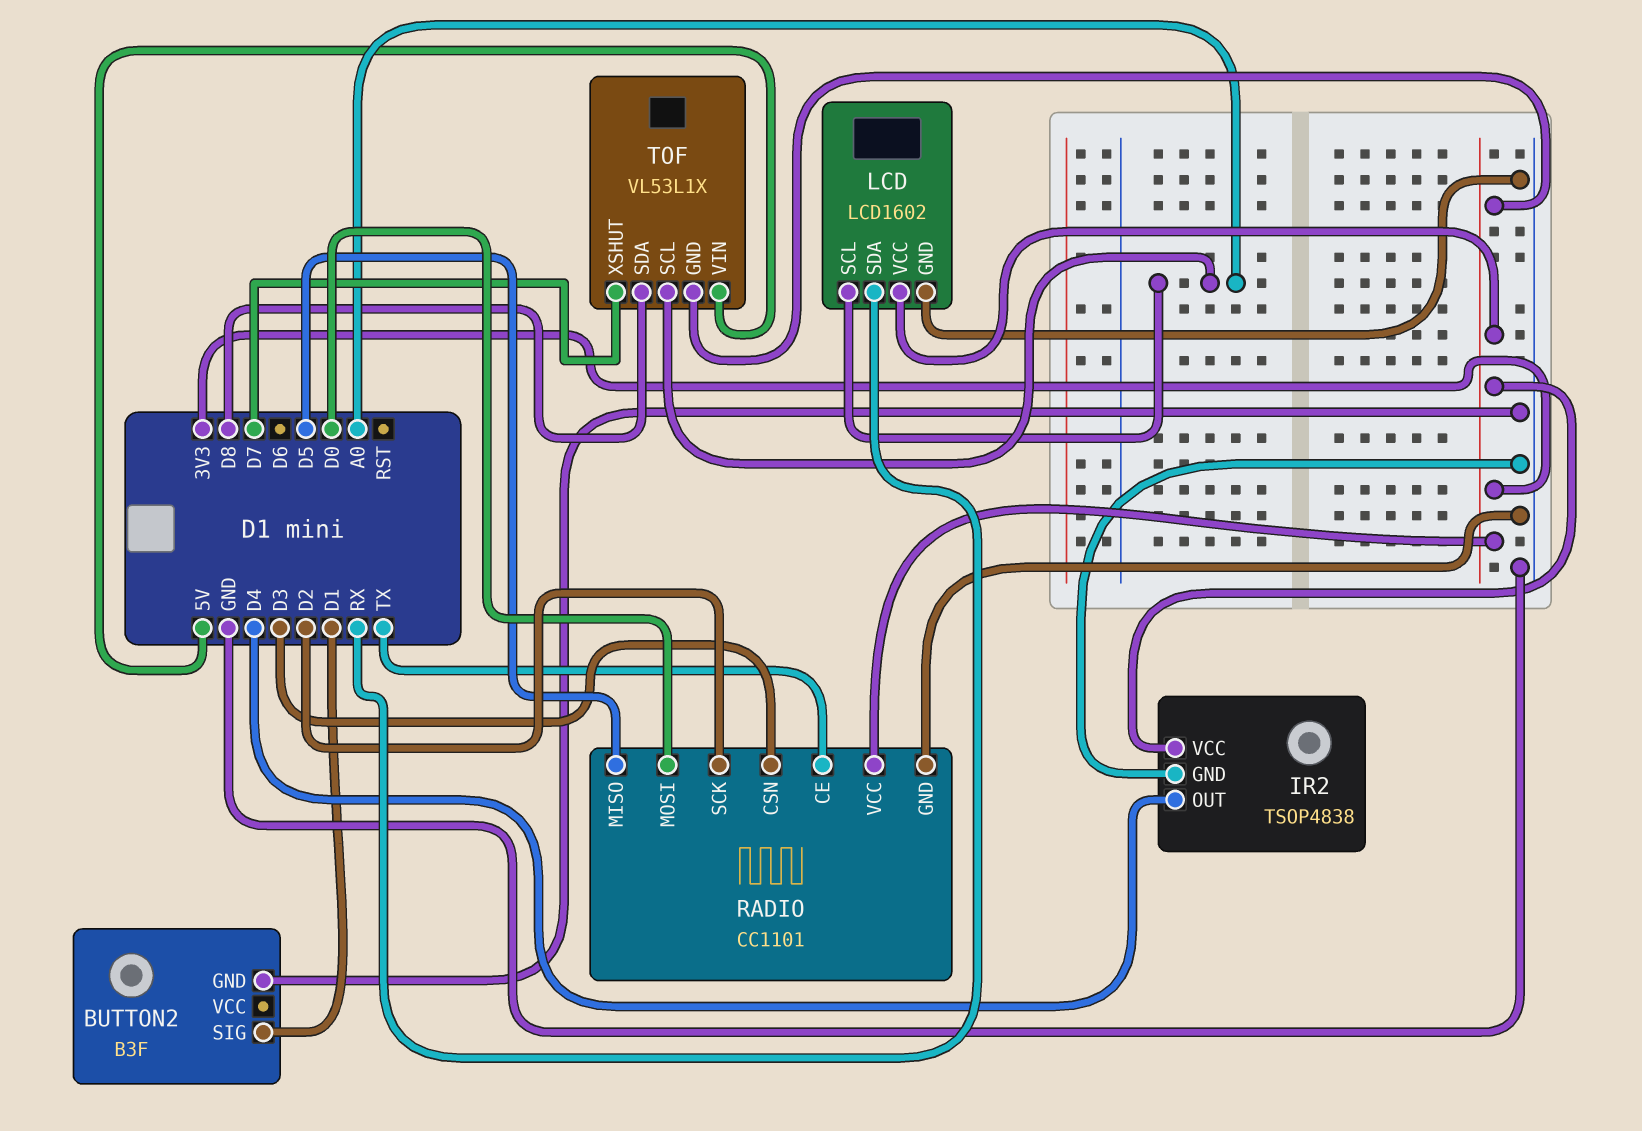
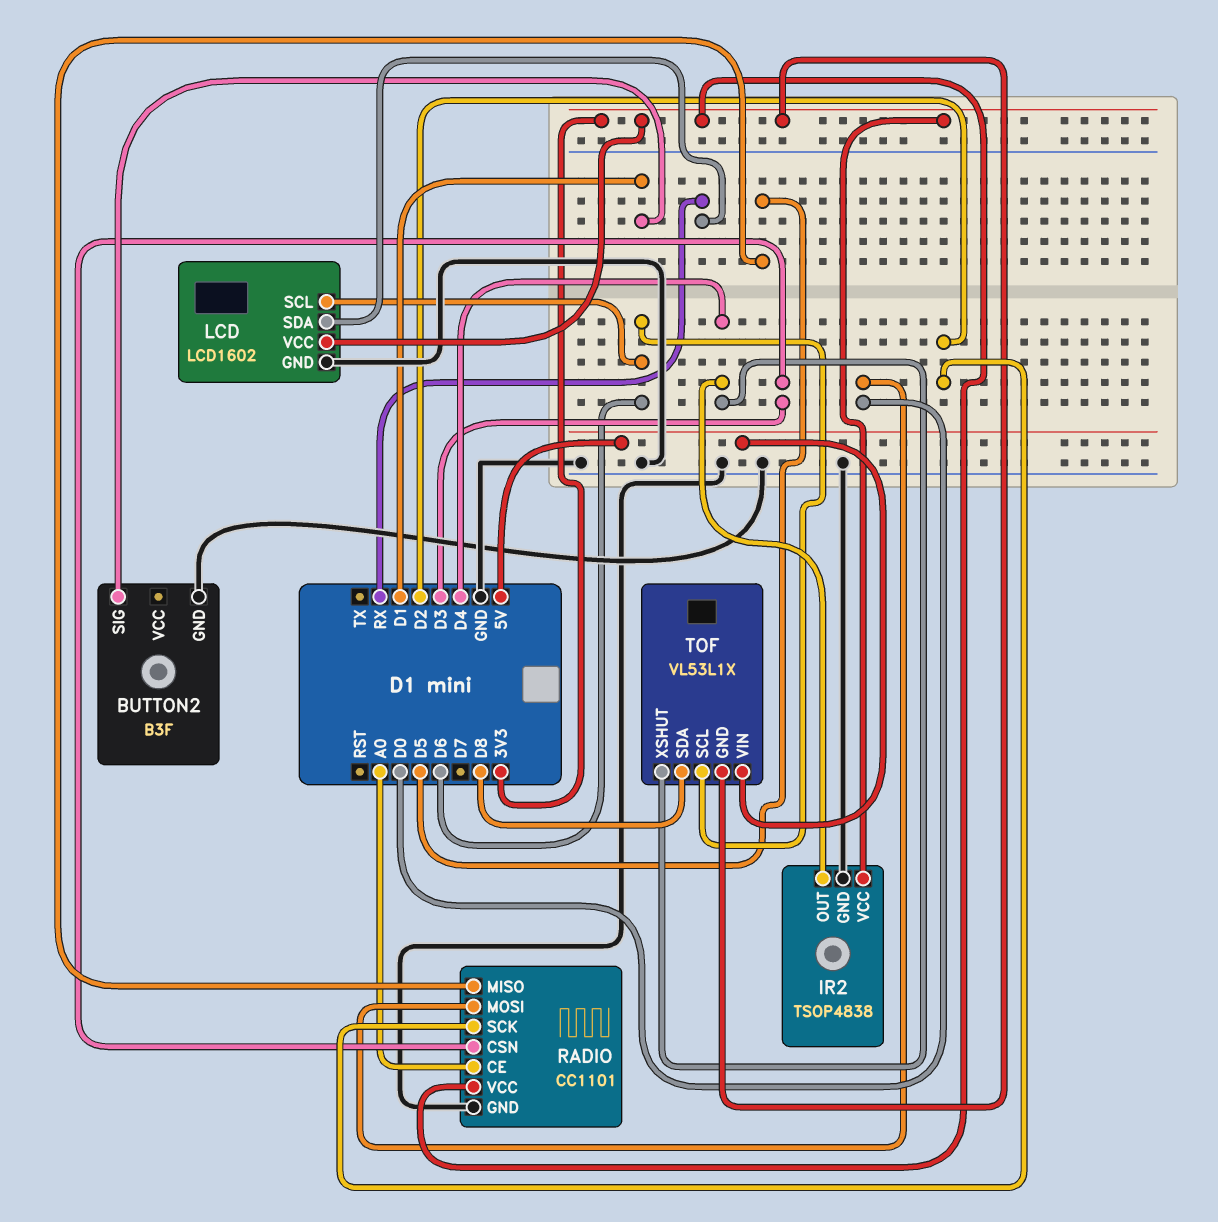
LCD pin SCL: A0 -> D6
RADIO pin CE: TX -> A0
TOF pin SCL: A0 -> D6
TOF pin XSHUT: D7 -> D4

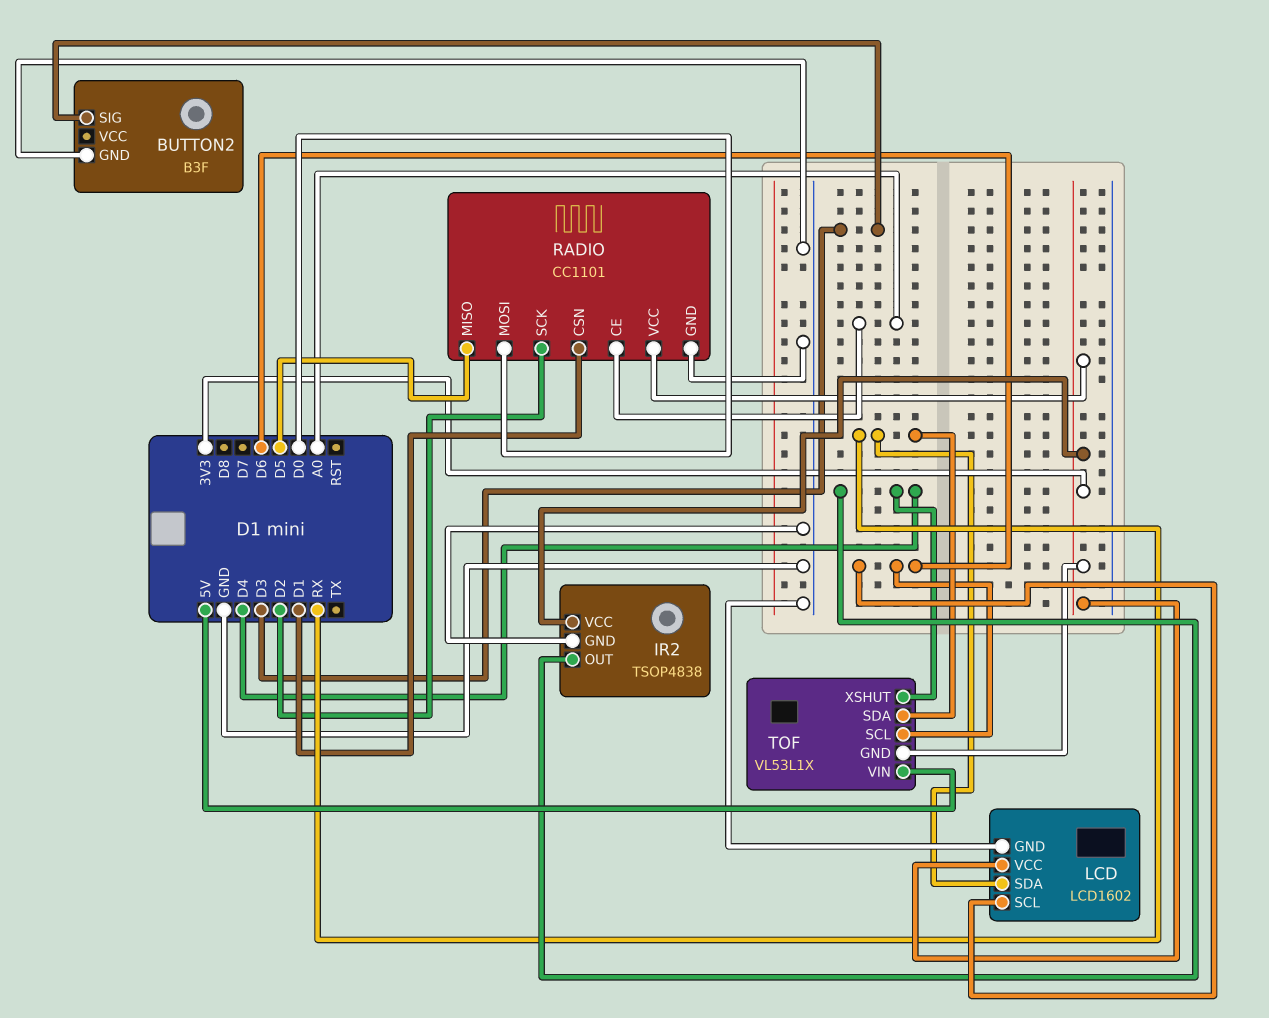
BUTTON2 pin SIG: D1 -> D3
RADIO pin CSN: D3 -> D1
TOF pin SDA: D8 -> RX

